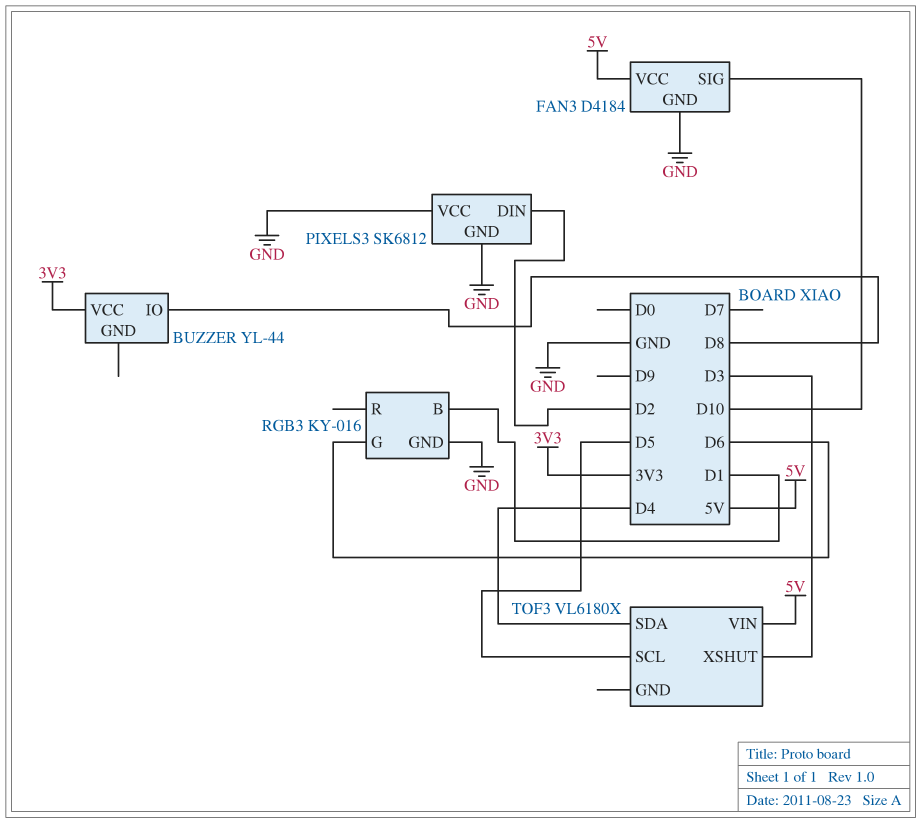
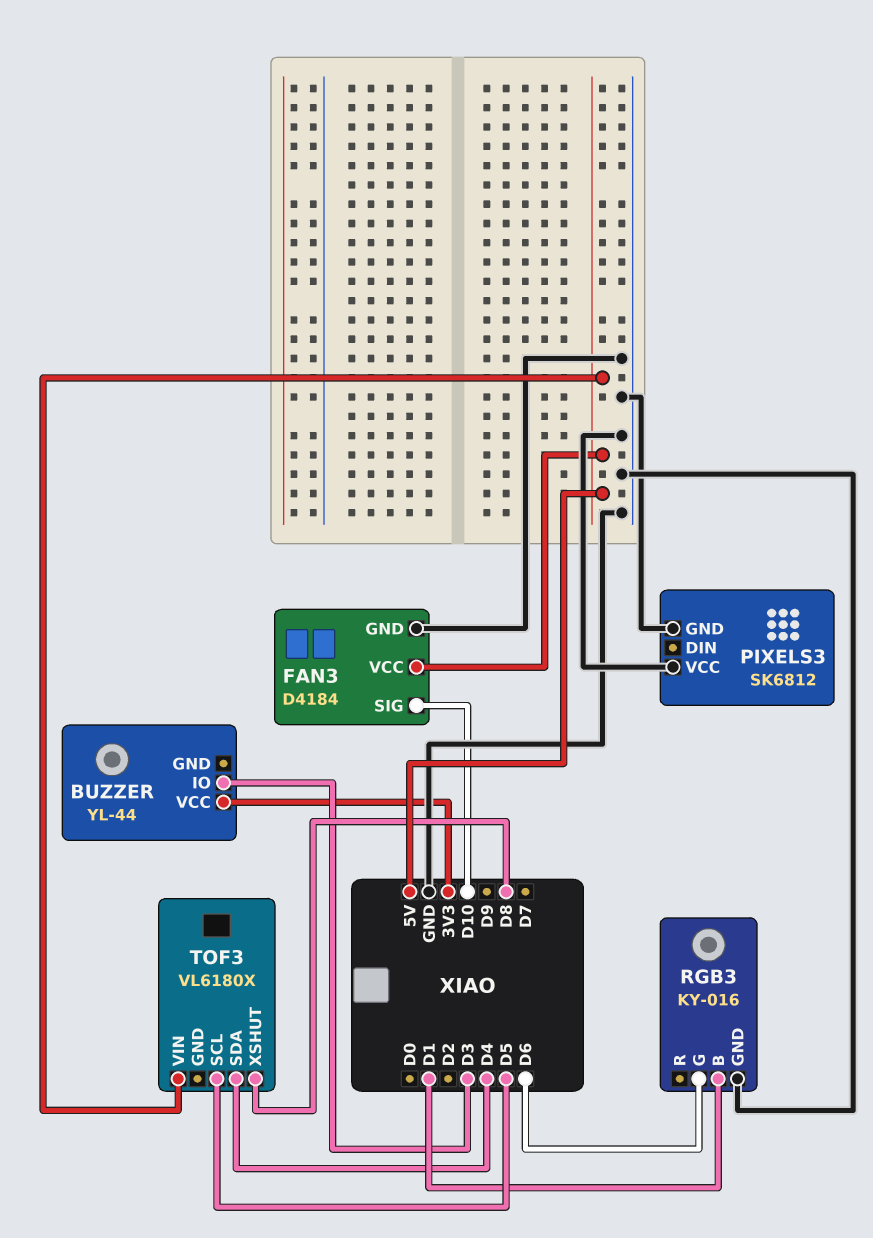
BUZZER pin IO: D8 -> D3
PIXELS3 pin DIN: D2 -> none
TOF3 pin XSHUT: D3 -> D8

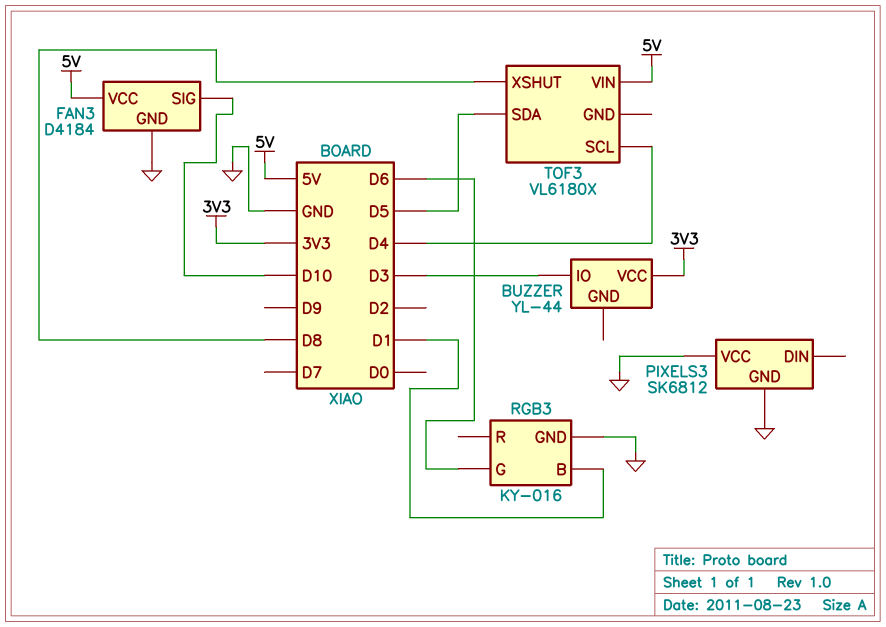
TOF3 pin SCL: D5 -> D4
TOF3 pin SDA: D4 -> D5

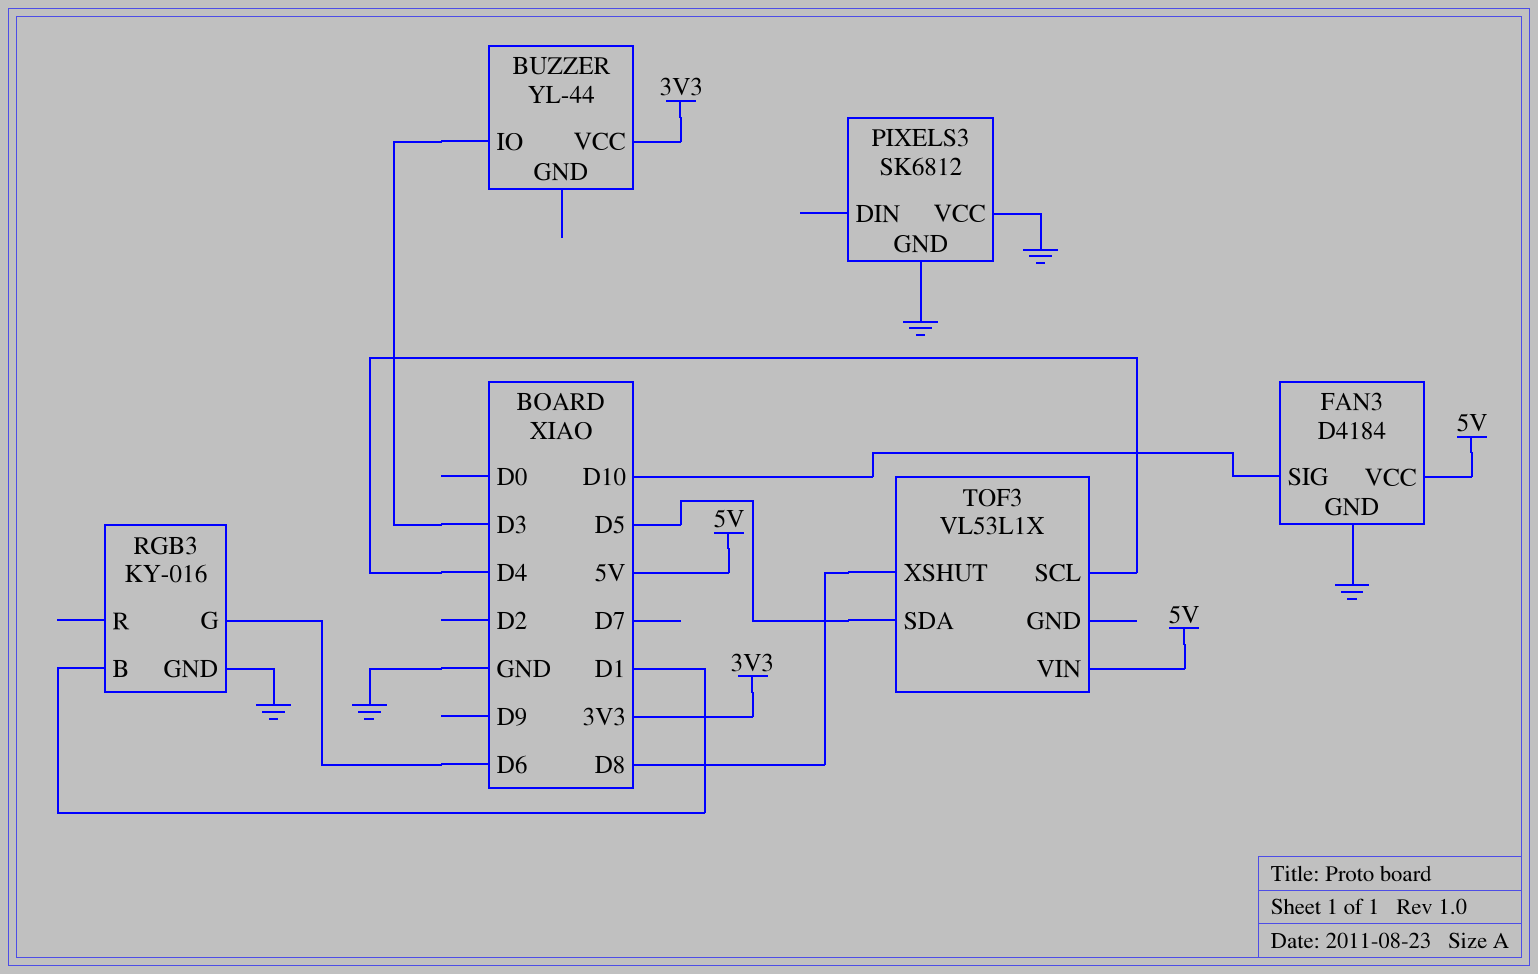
TOF3: VL6180X -> VL53L1X

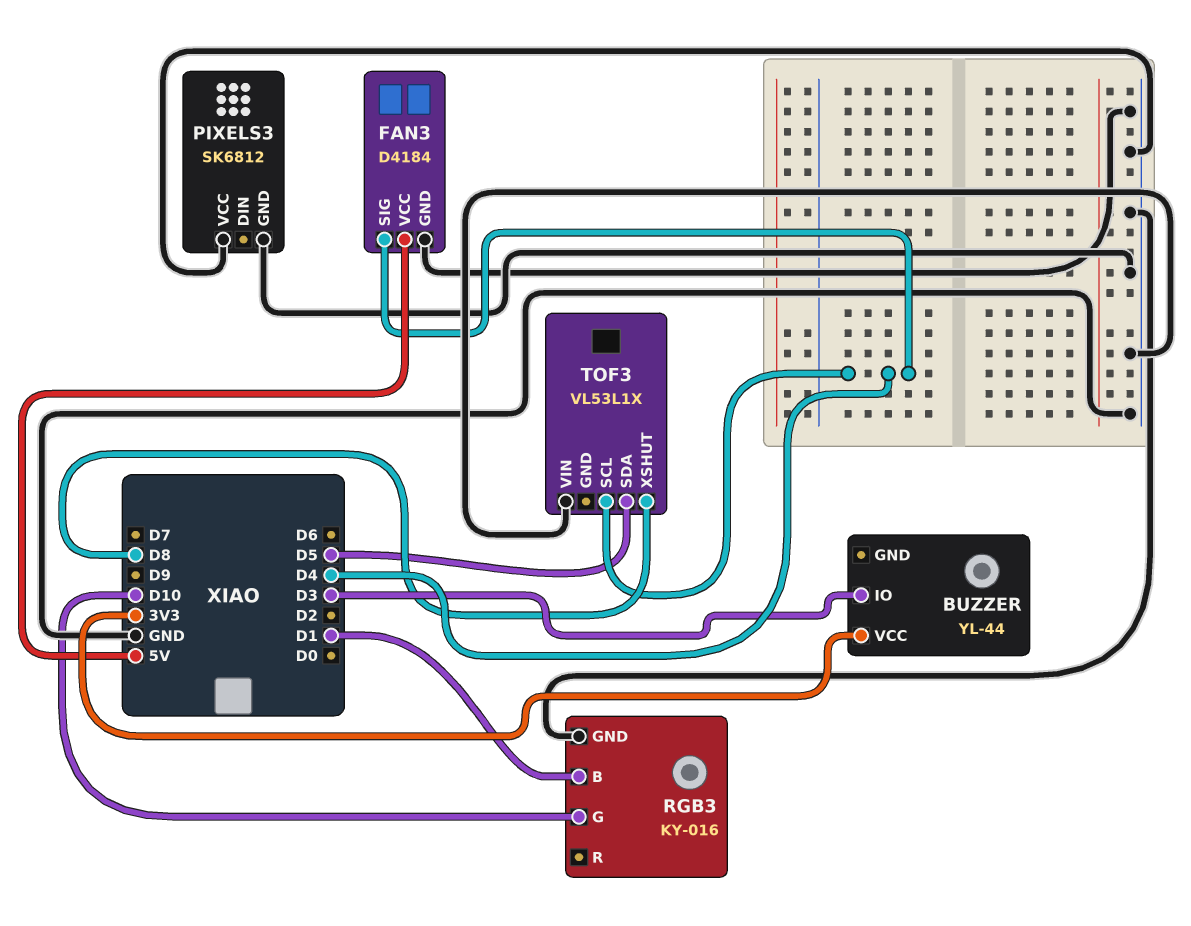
FAN3 pin SIG: D10 -> D4
RGB3 pin G: D6 -> D10
TOF3 pin VIN: 5V -> GND

